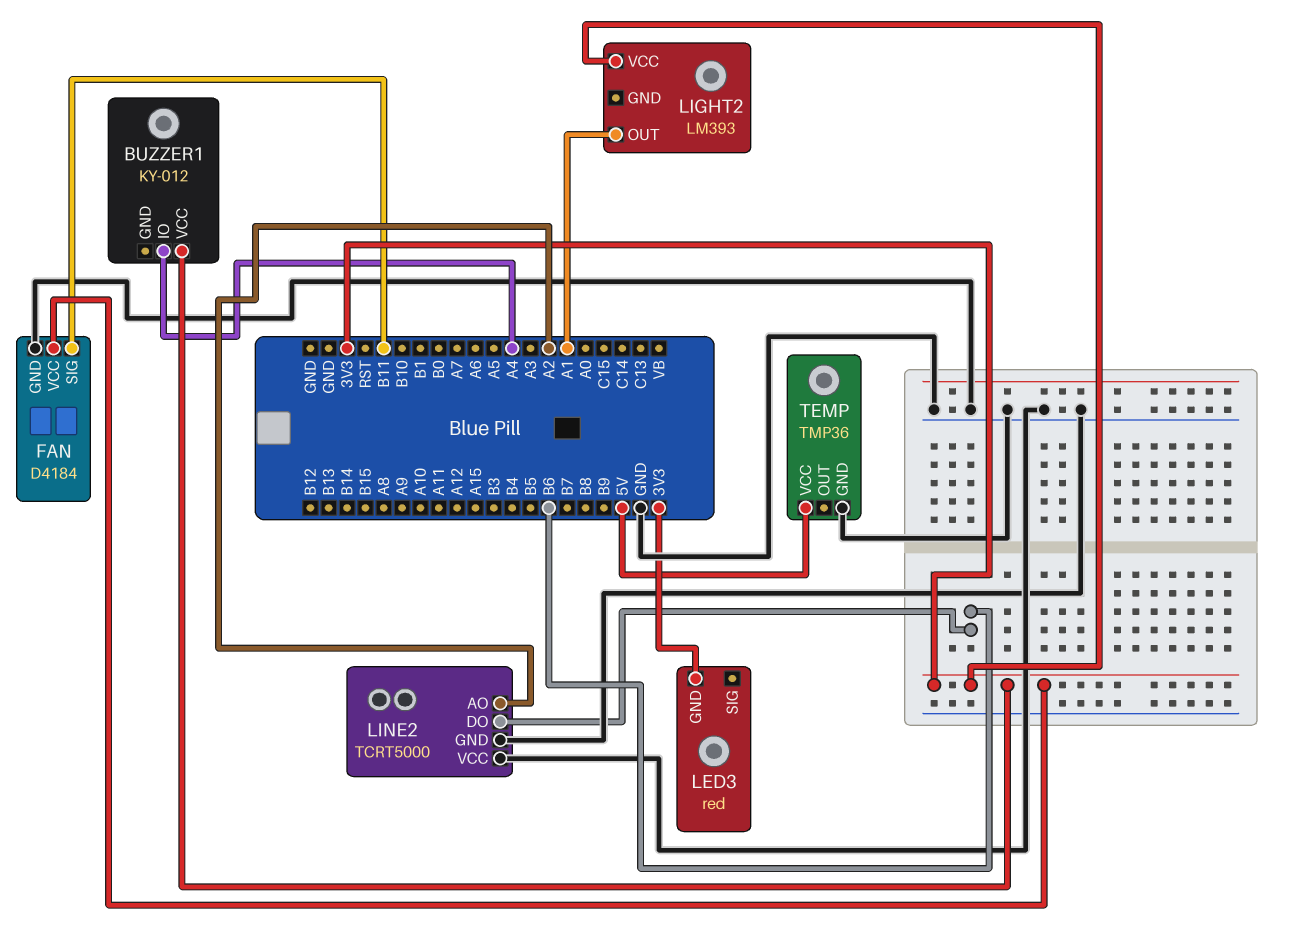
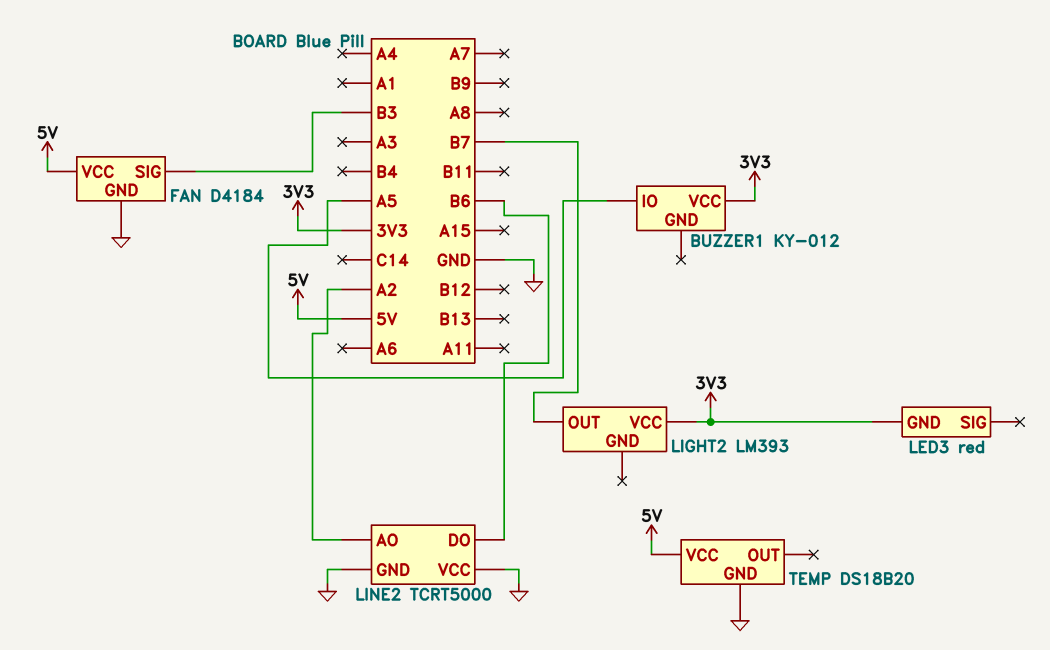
BUZZER1 pin IO: A4 -> A5
FAN pin SIG: B11 -> B3
FAN pin VCC: 3V3 -> 5V
LIGHT2 pin OUT: A1 -> B7
TEMP: TMP36 -> DS18B20

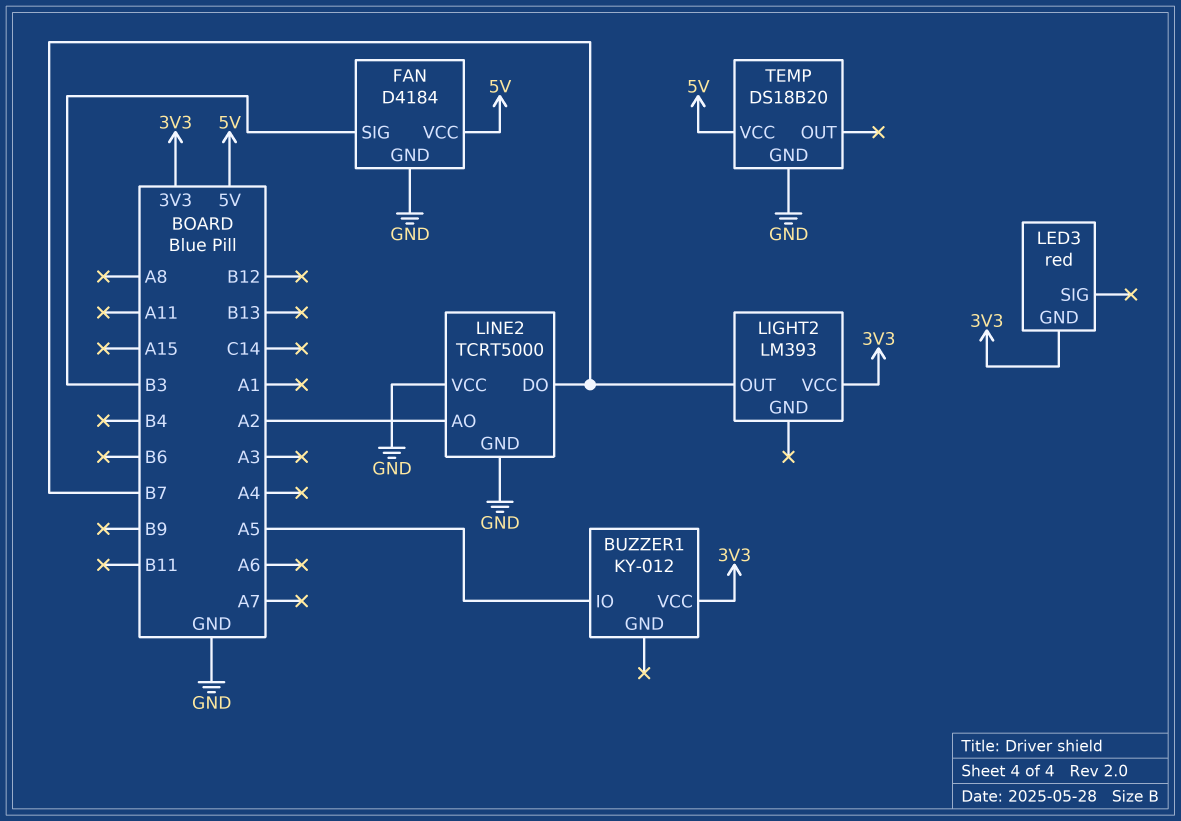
LINE2 pin DO: B6 -> B7

